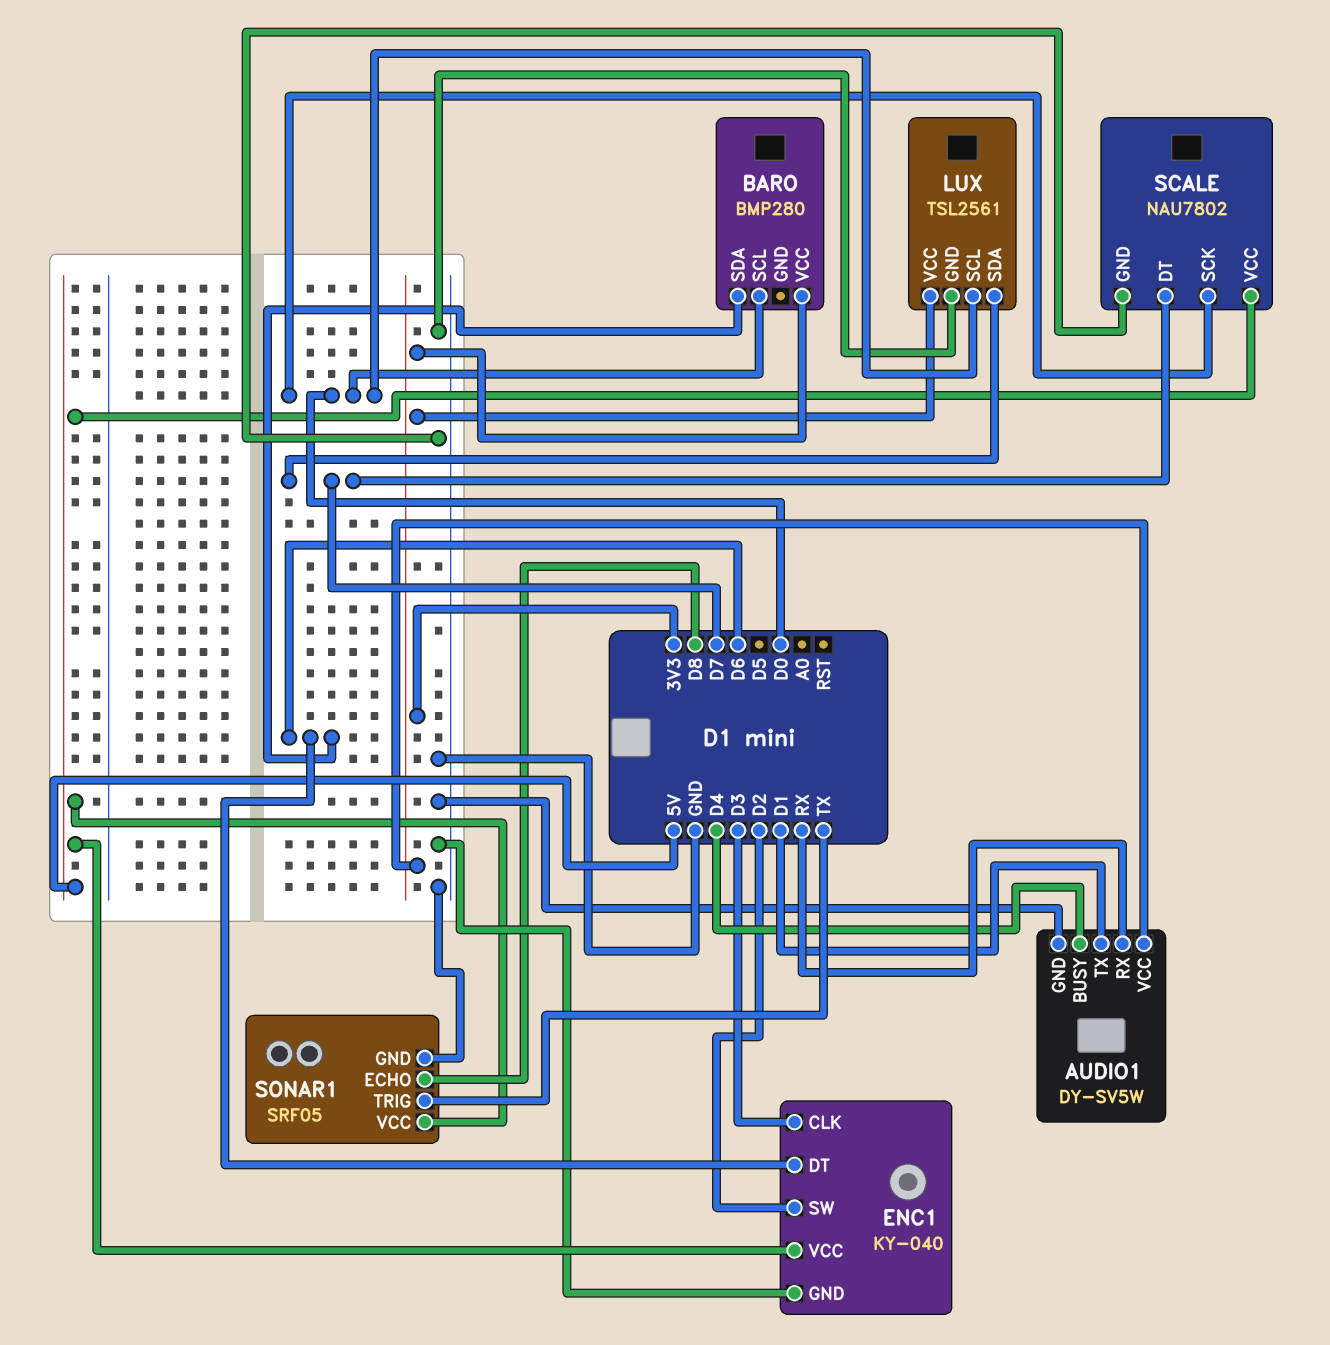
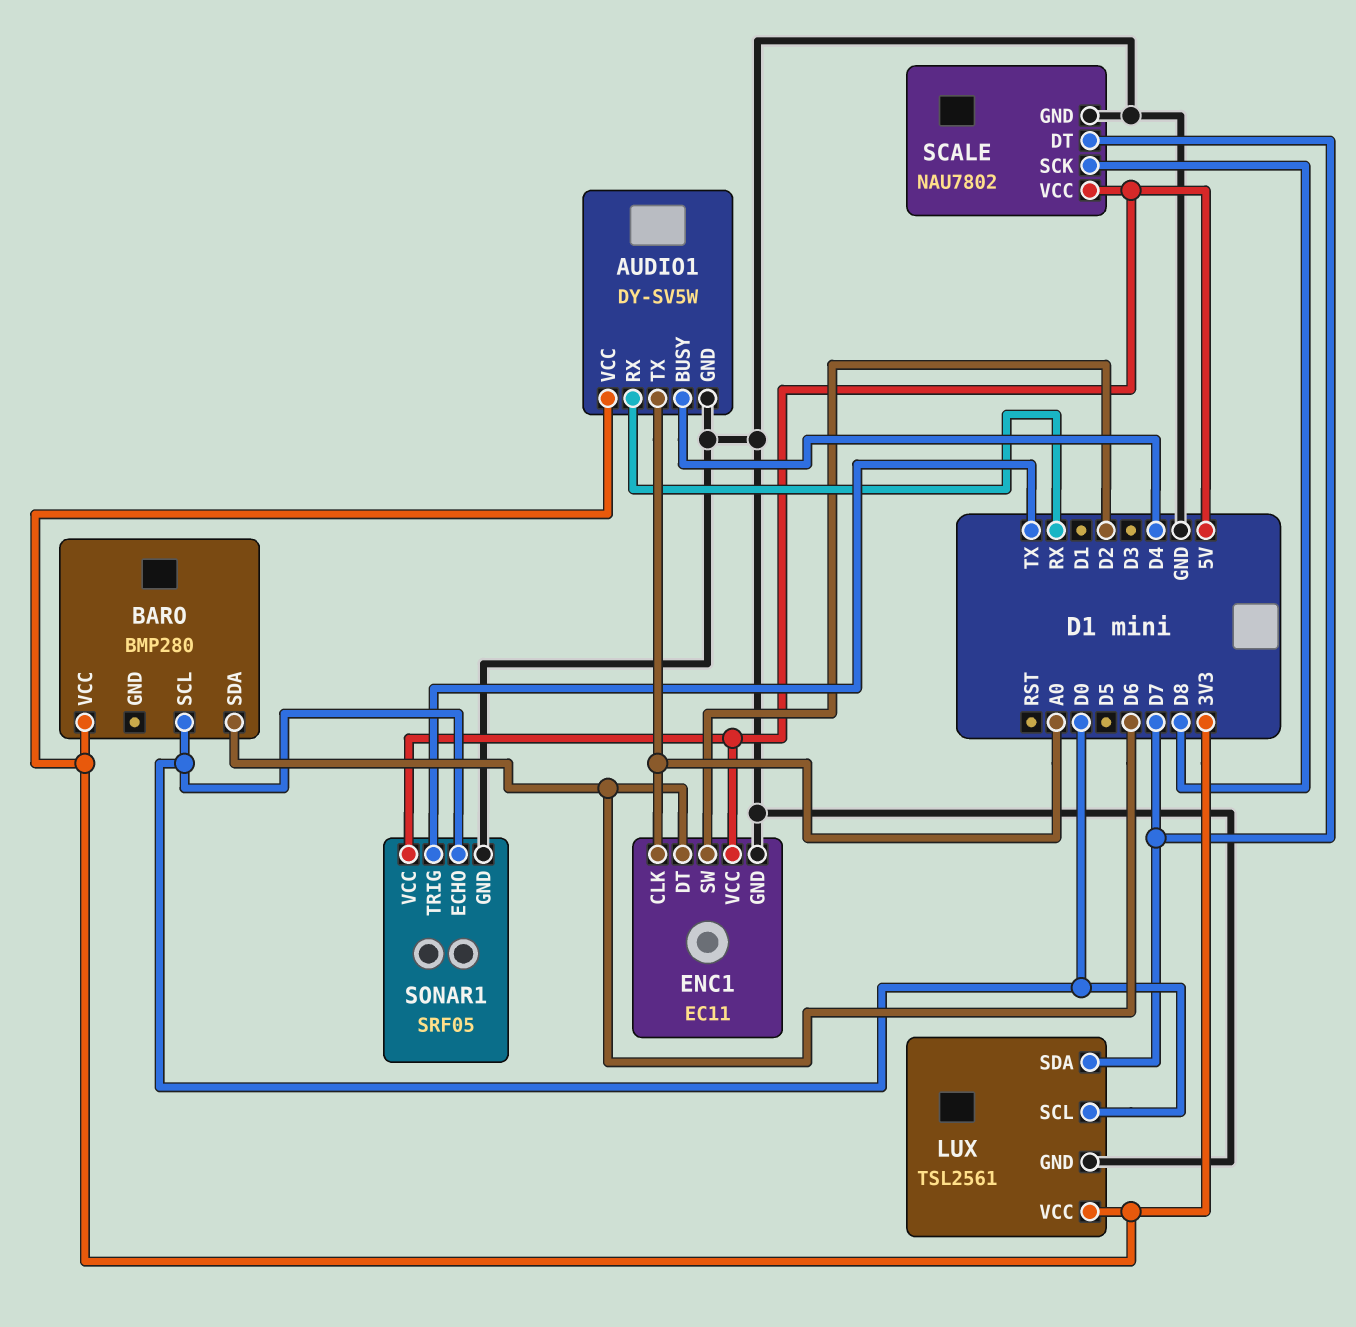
AUDIO1 pin TX: D1 -> A0
ENC1: KY-040 -> EC11
ENC1 pin CLK: D3 -> A0
SCALE pin SCK: D0 -> D8
SONAR1 pin ECHO: D8 -> D0

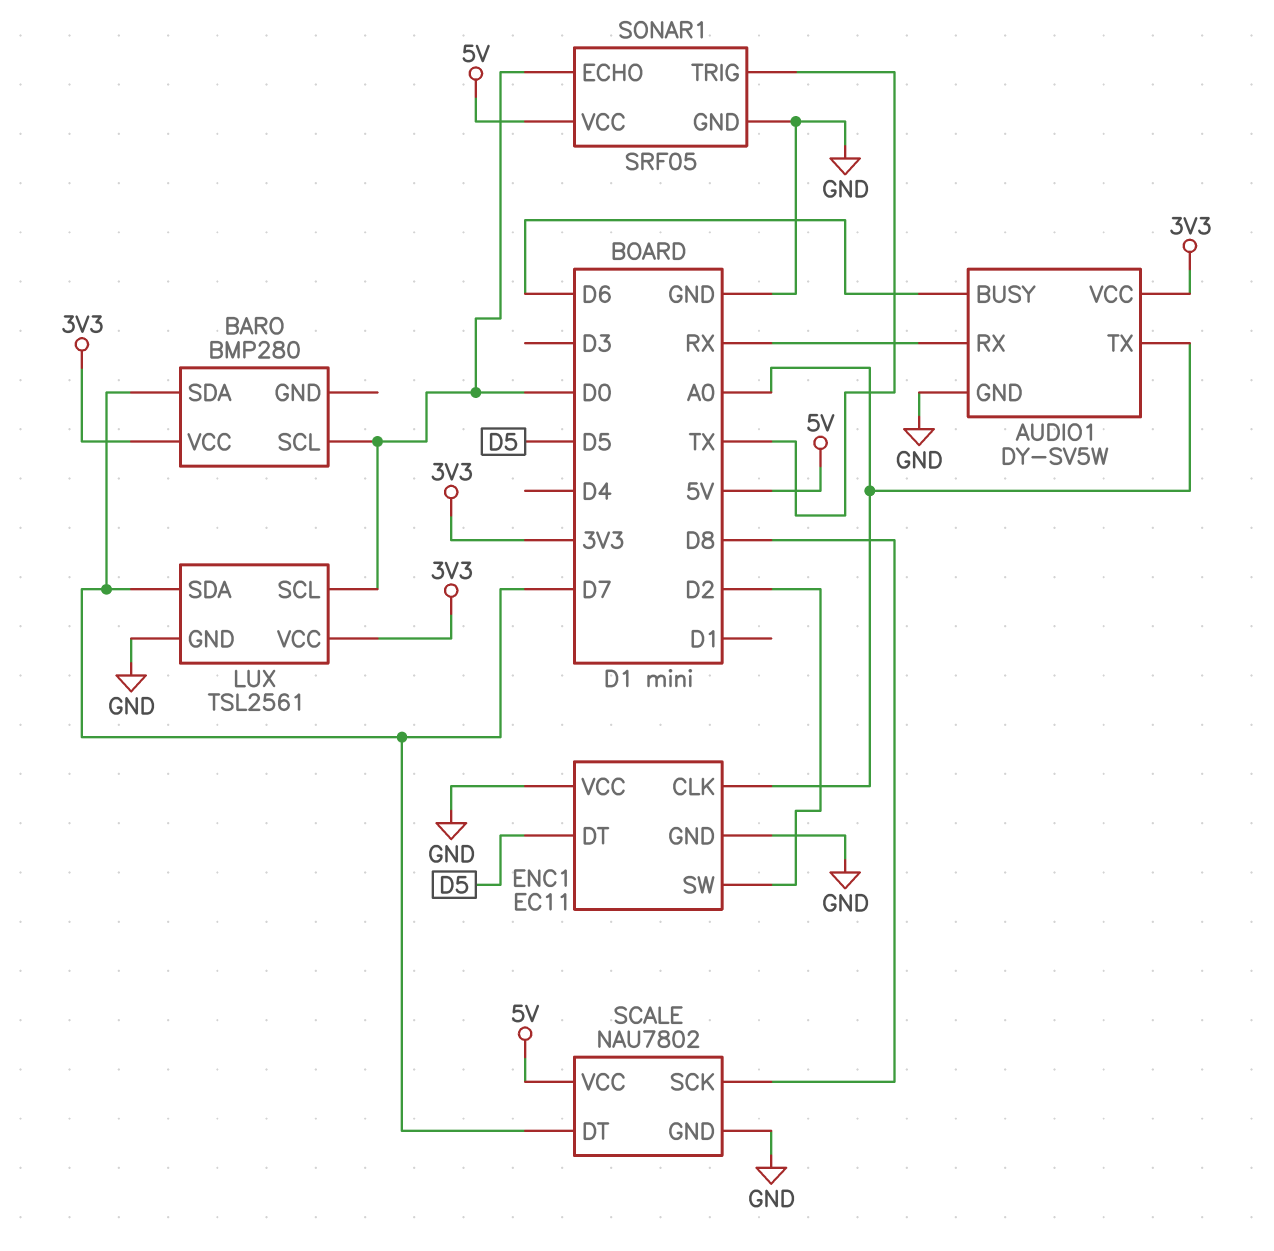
AUDIO1 pin BUSY: D4 -> D6
BARO pin SDA: D6 -> D7
ENC1 pin DT: D6 -> D5
ENC1 pin VCC: 5V -> GND

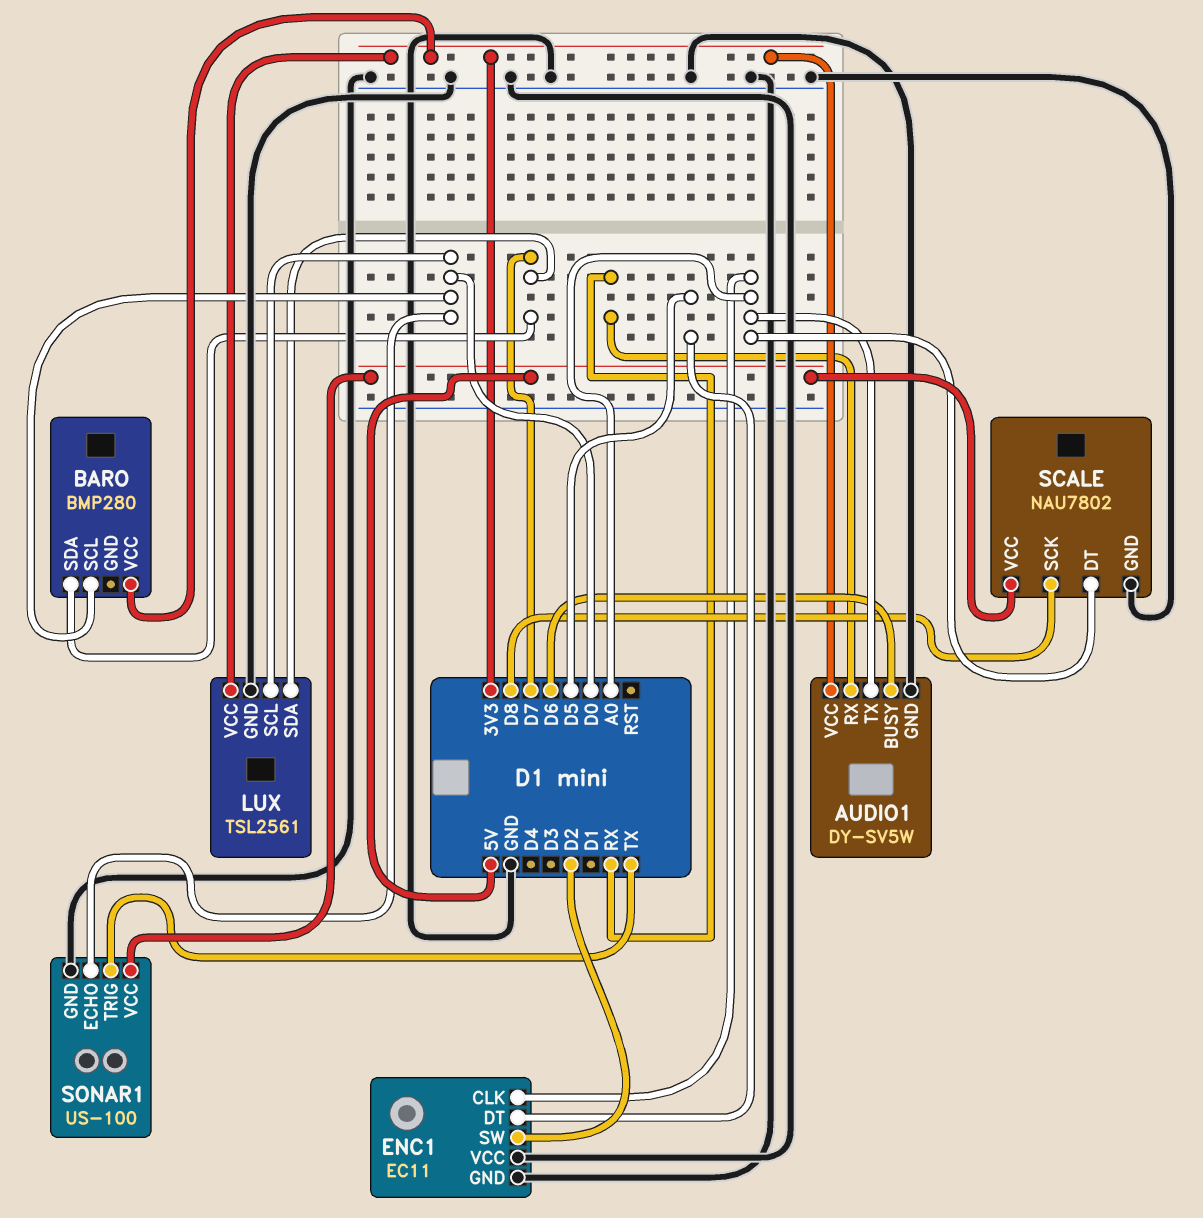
SCALE pin DT: D7 -> A0
SONAR1: SRF05 -> US-100

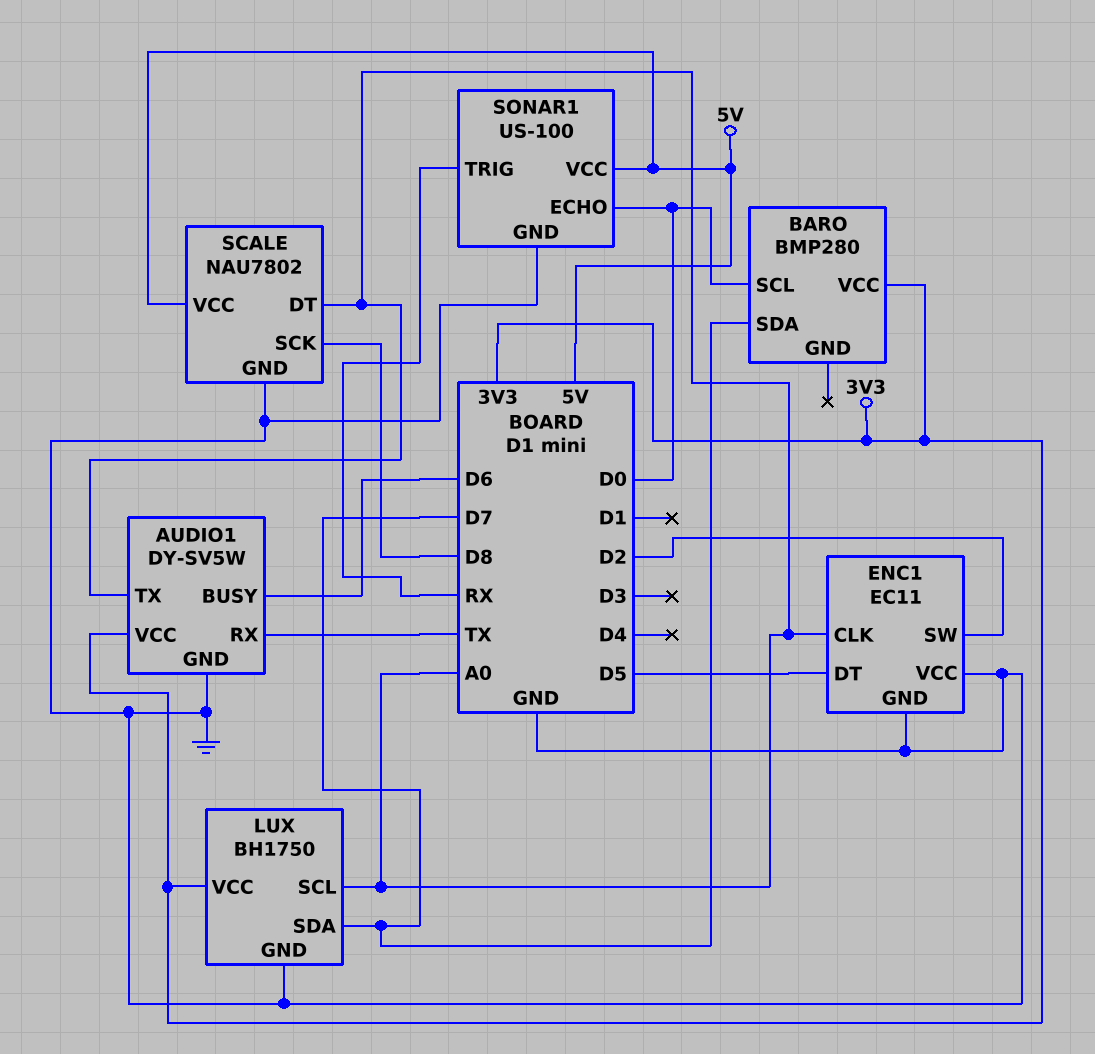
AUDIO1 pin RX: RX -> TX
LUX: TSL2561 -> BH1750
LUX pin SCL: D0 -> A0
SONAR1 pin TRIG: TX -> RX

